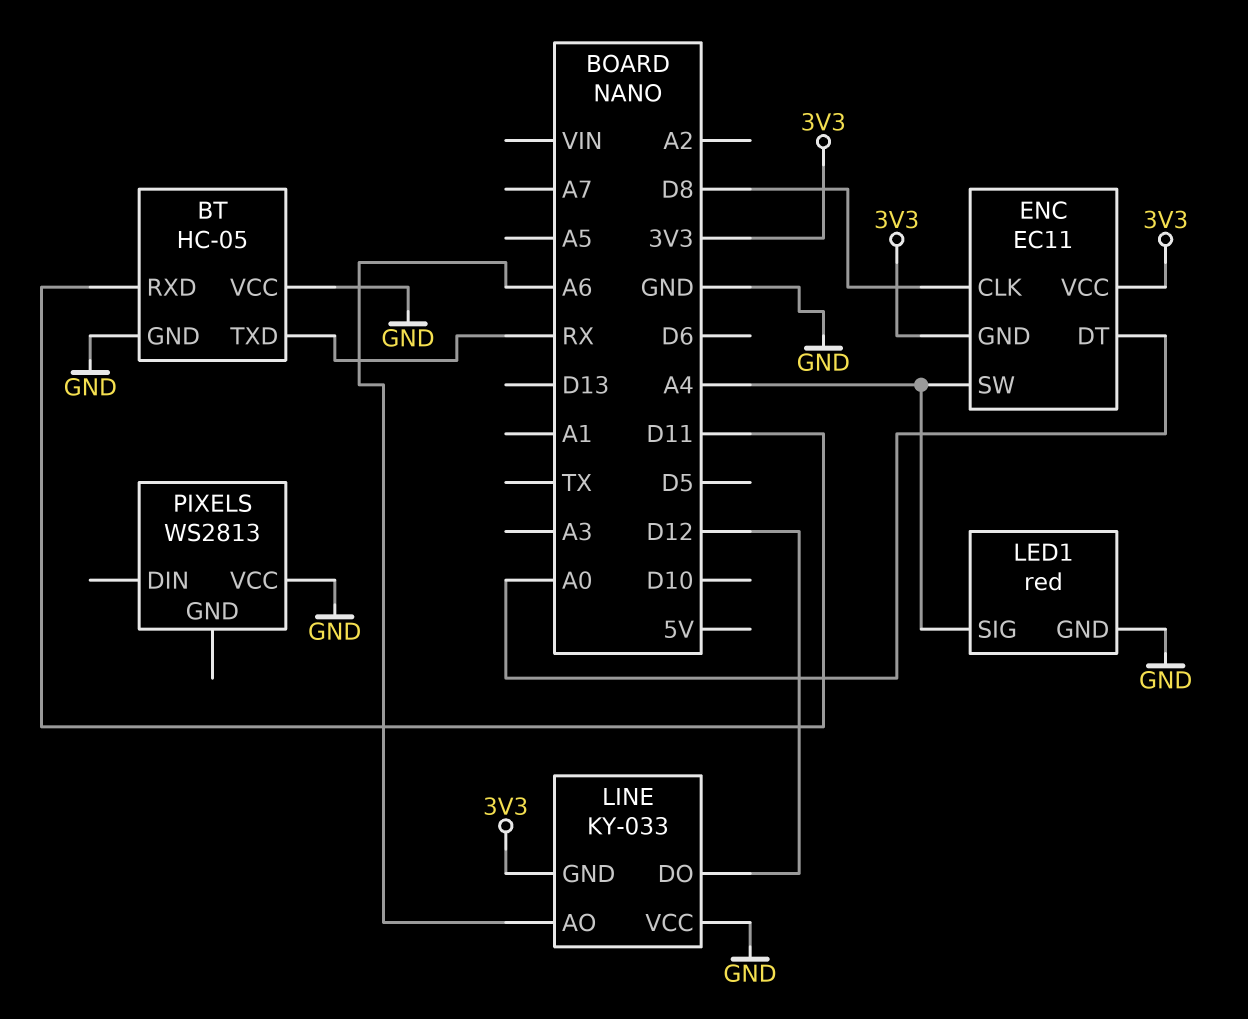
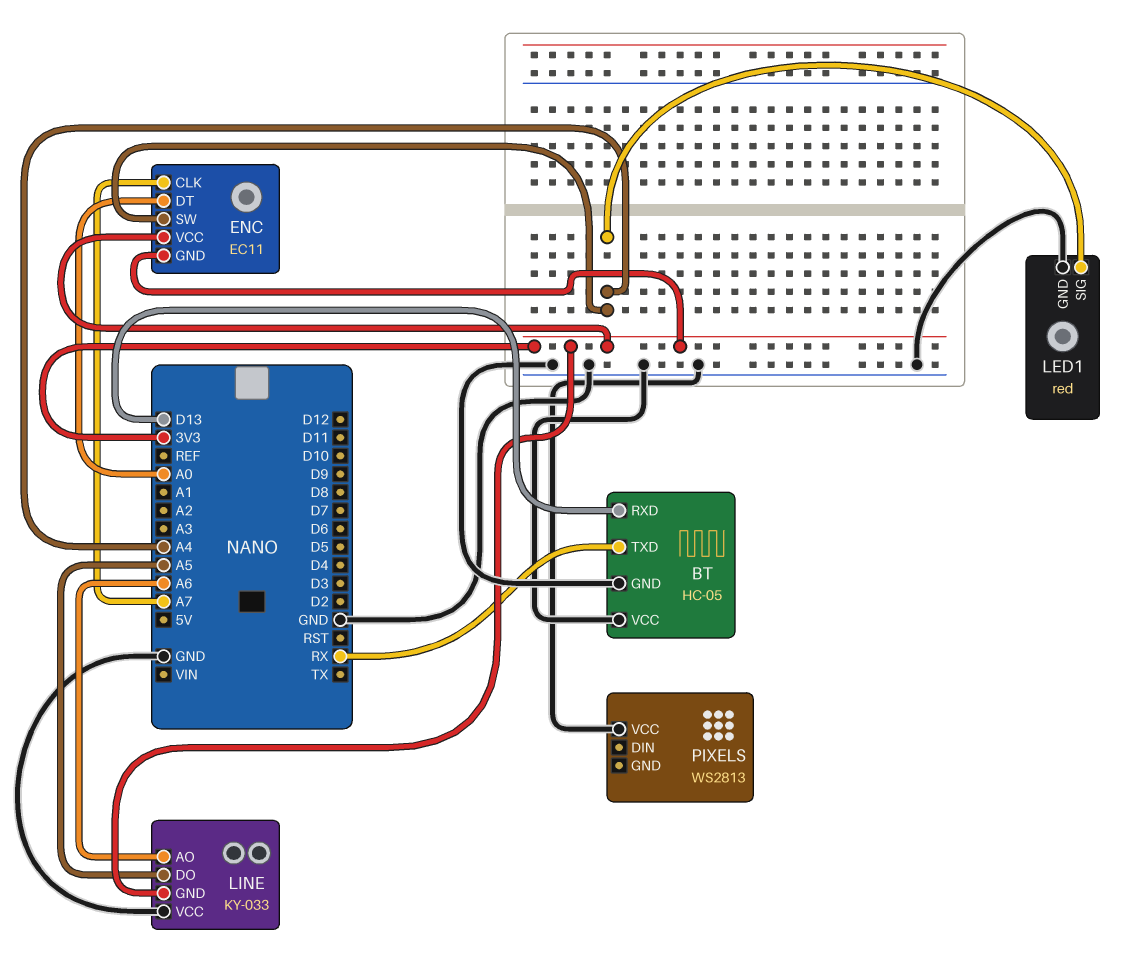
BT pin RXD: D11 -> D13
ENC pin CLK: D8 -> A7
LINE pin DO: D12 -> A5

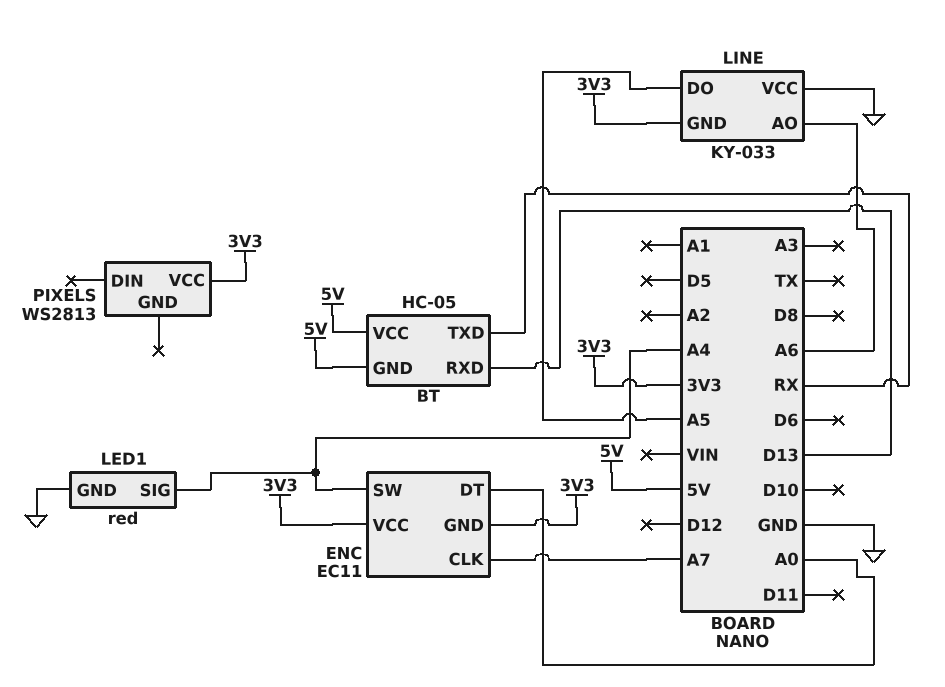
BT pin GND: GND -> 5V
BT pin VCC: GND -> 5V
PIXELS pin VCC: GND -> 3V3

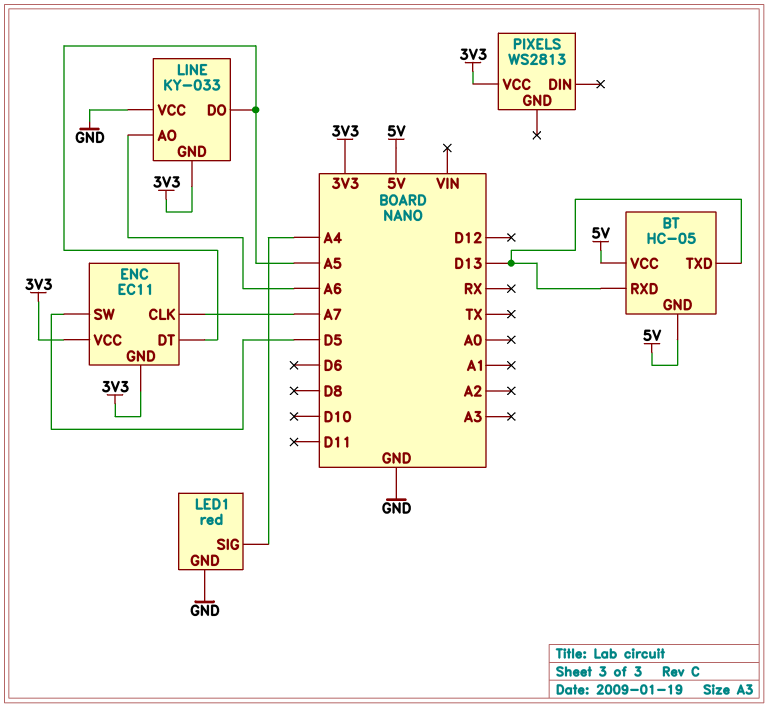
BT pin TXD: RX -> D13
ENC pin DT: A0 -> A5
ENC pin SW: A4 -> D5

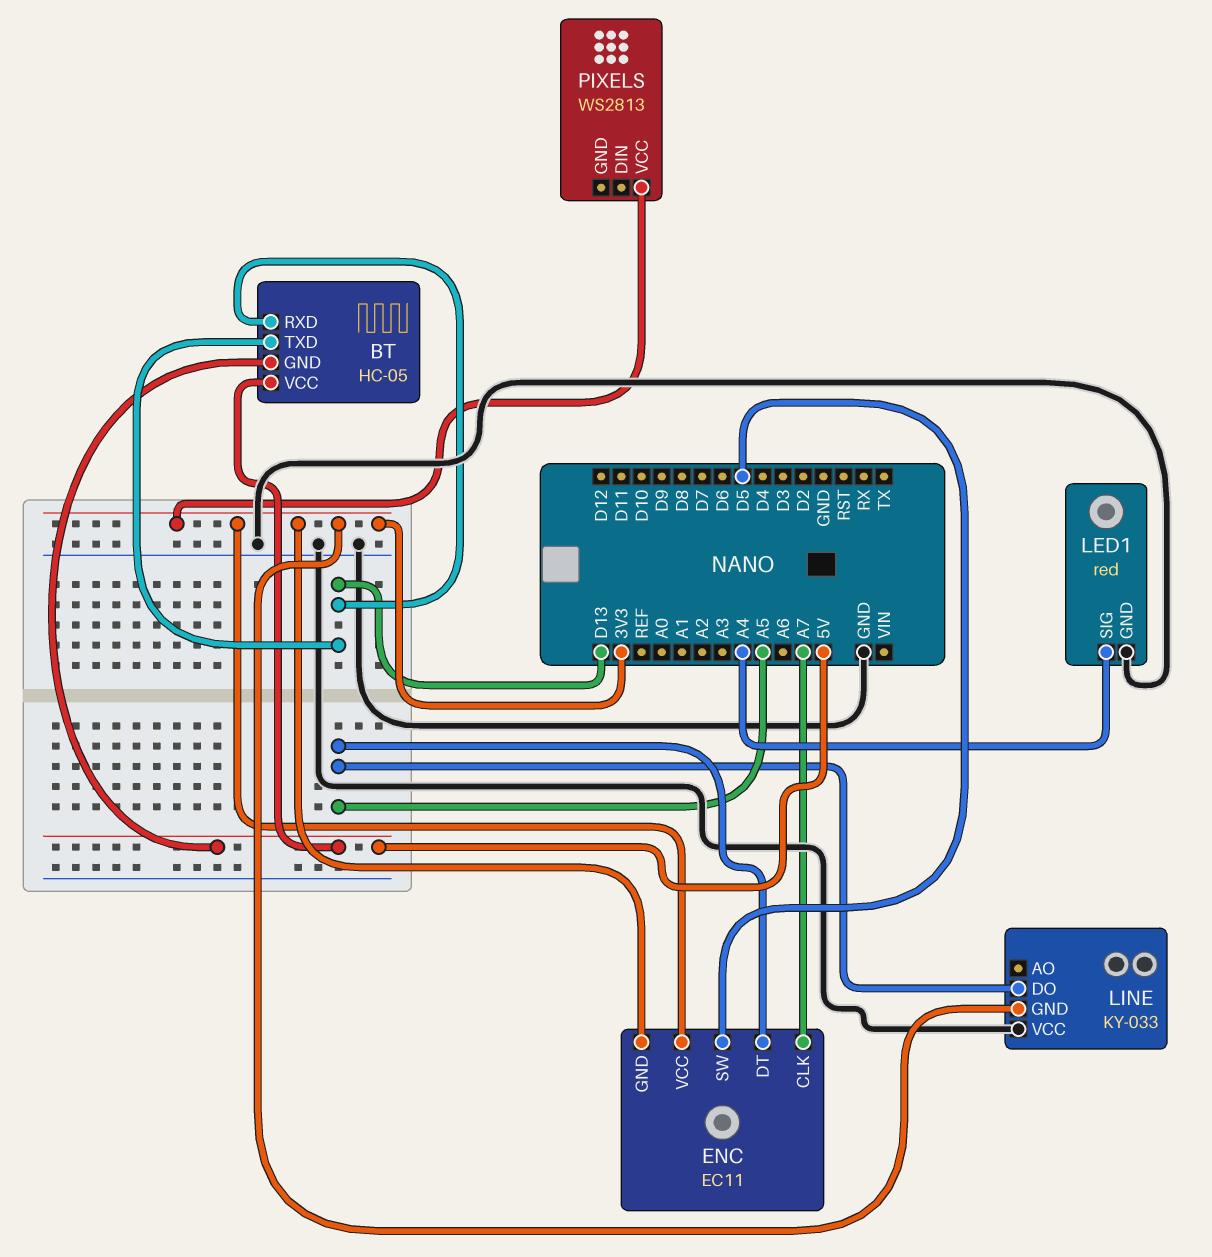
LINE pin AO: A6 -> none

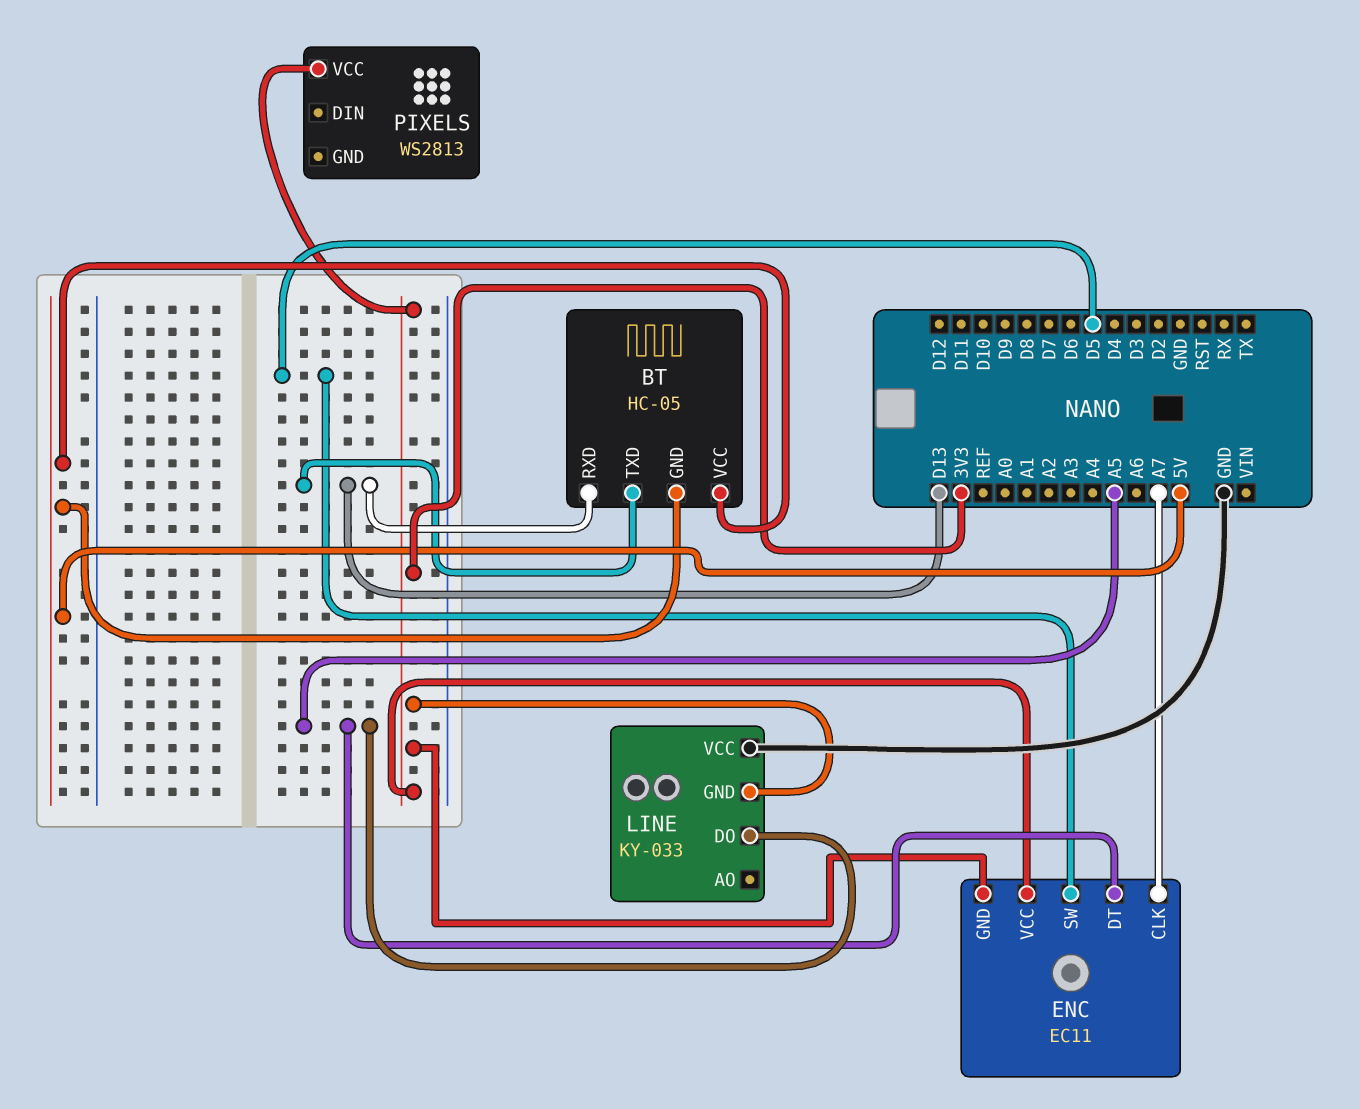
LED1: red -> none
LED1 pin GND: GND -> none
LED1 pin SIG: A4 -> none

